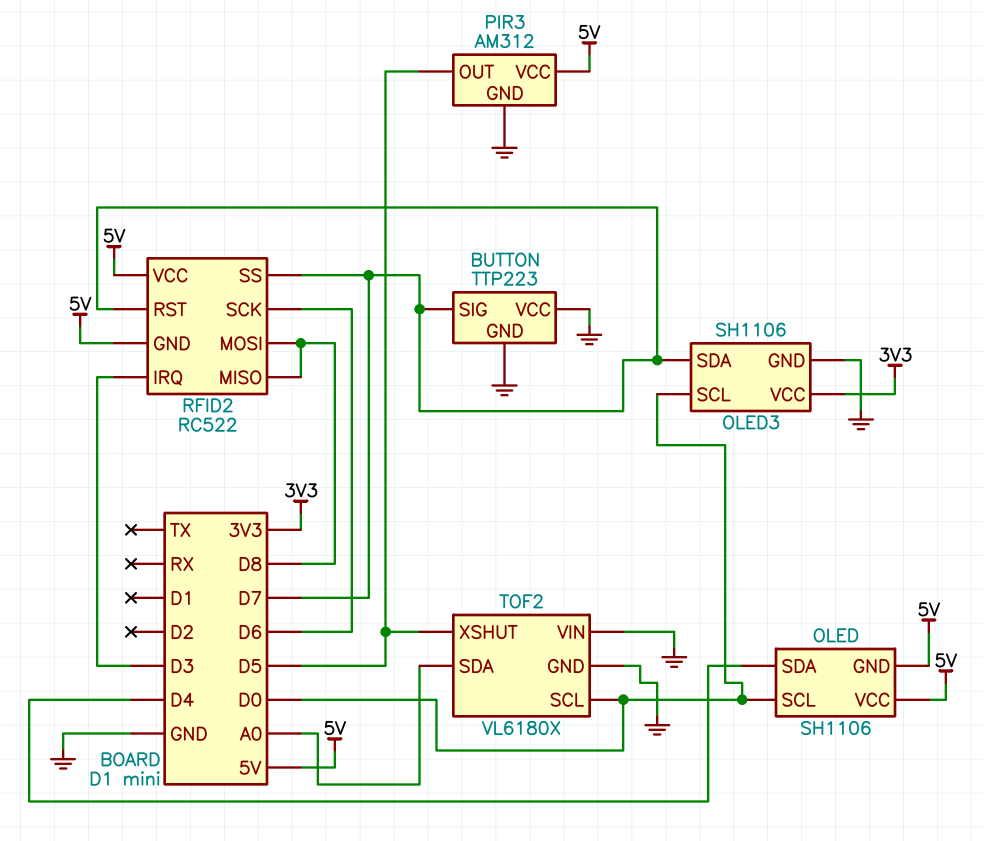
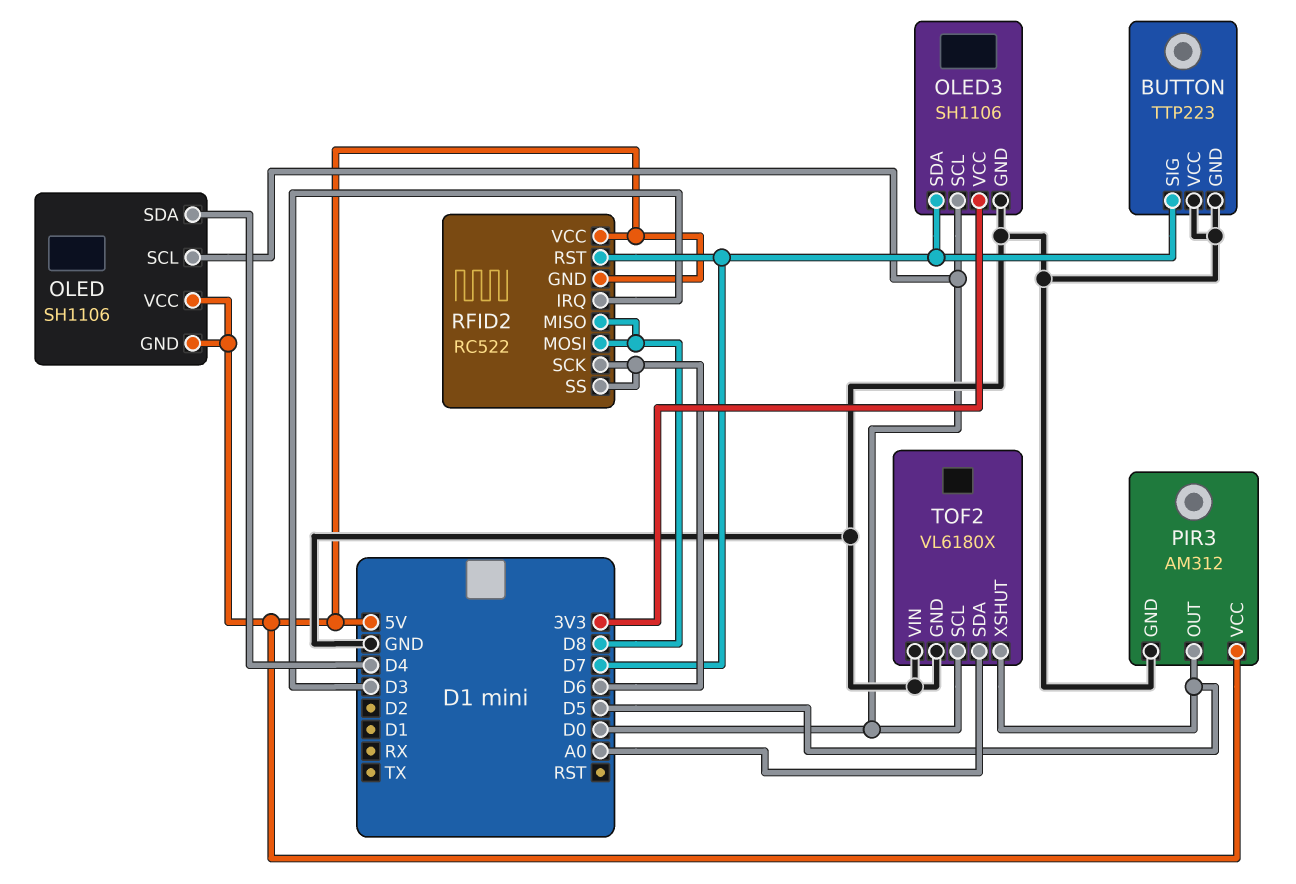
RFID2 pin SS: D7 -> D6

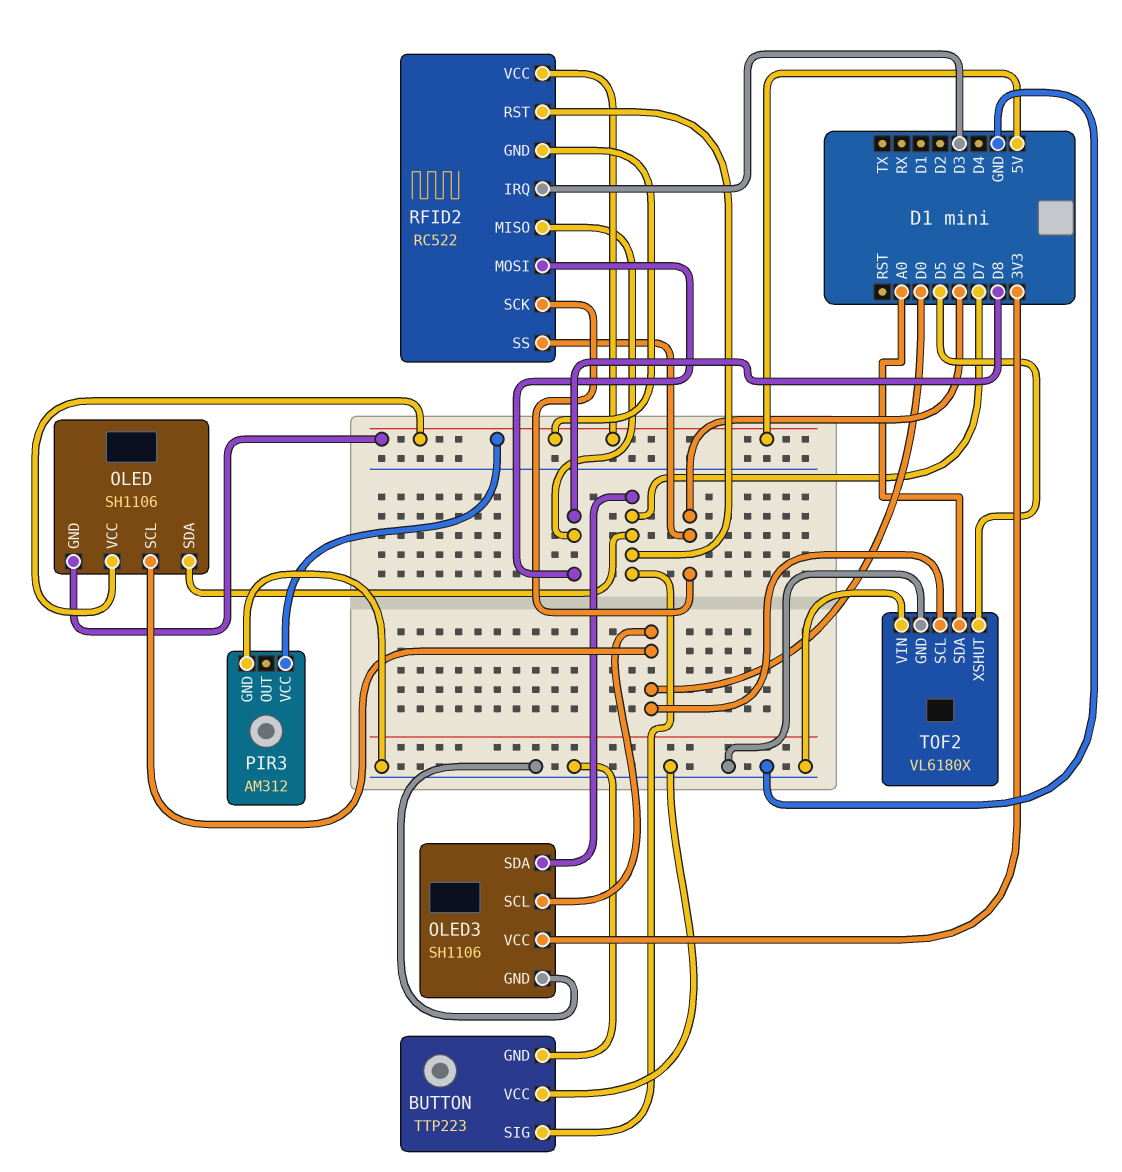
OLED pin SDA: D4 -> D7
PIR3 pin OUT: D5 -> none

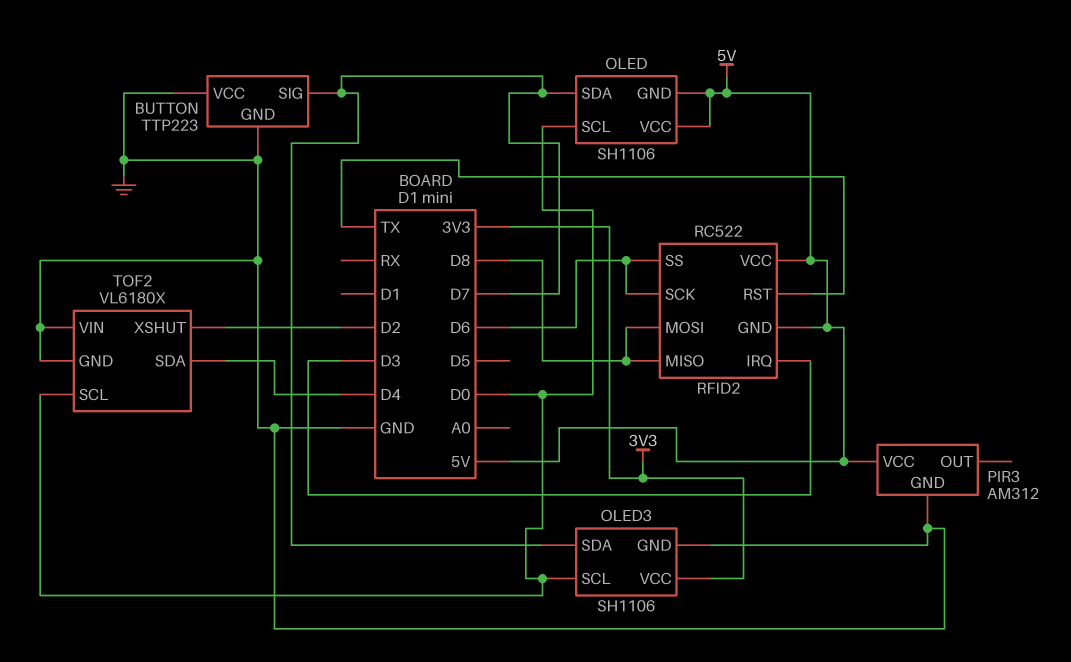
RFID2 pin RST: D7 -> TX
TOF2 pin SDA: A0 -> D4
TOF2 pin XSHUT: D5 -> D2

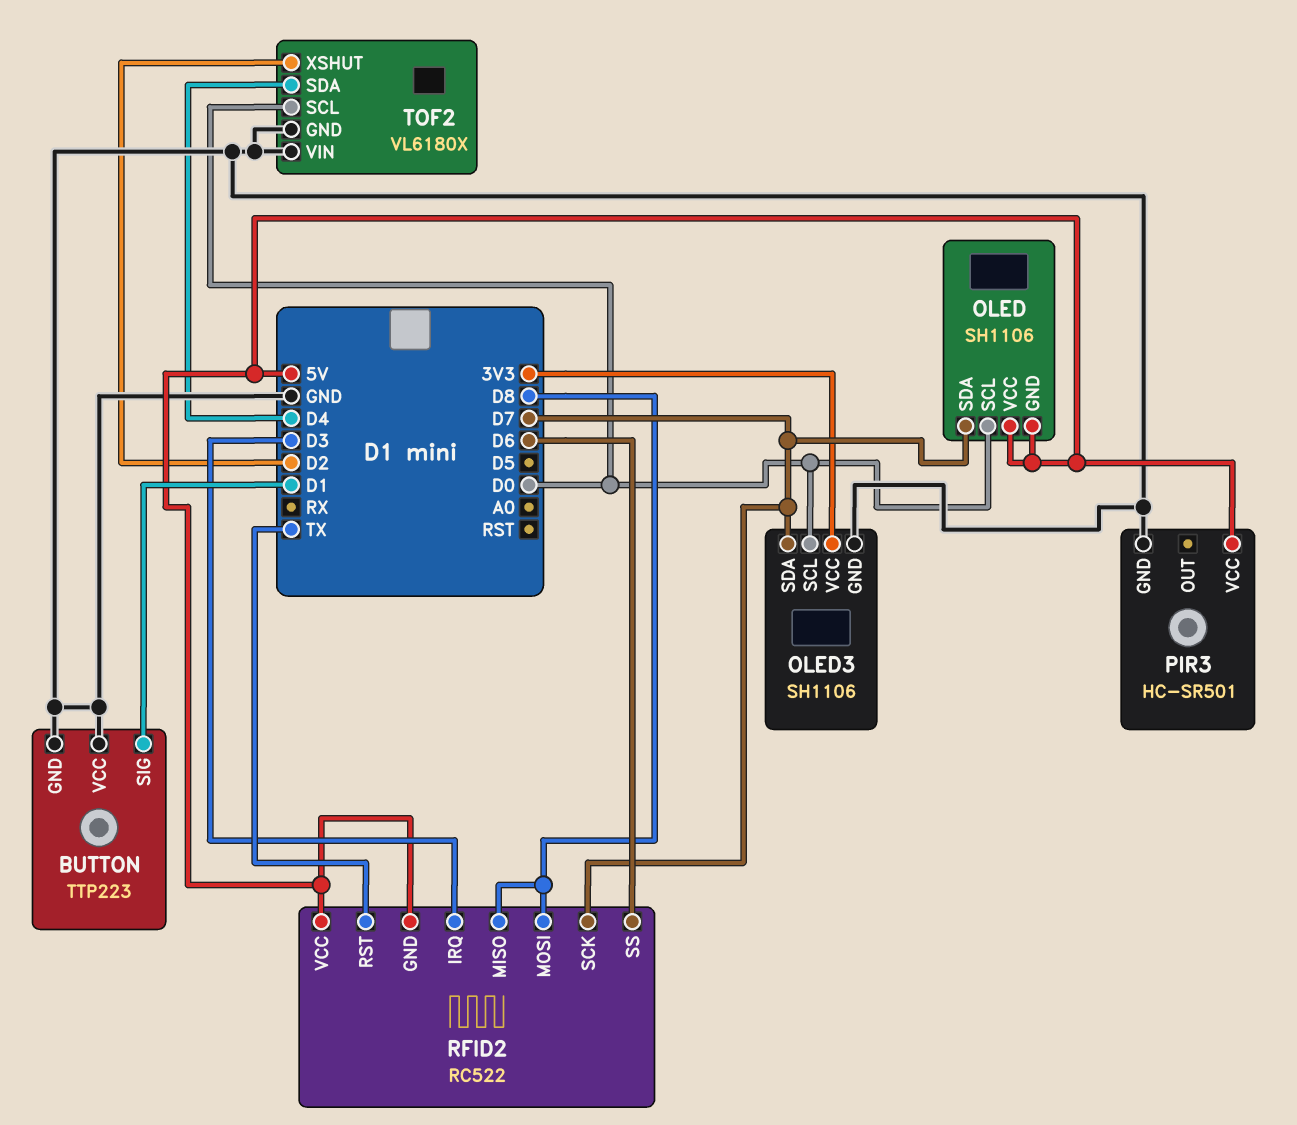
BUTTON pin SIG: D7 -> D1
PIR3: AM312 -> HC-SR501
RFID2 pin SCK: D6 -> D7

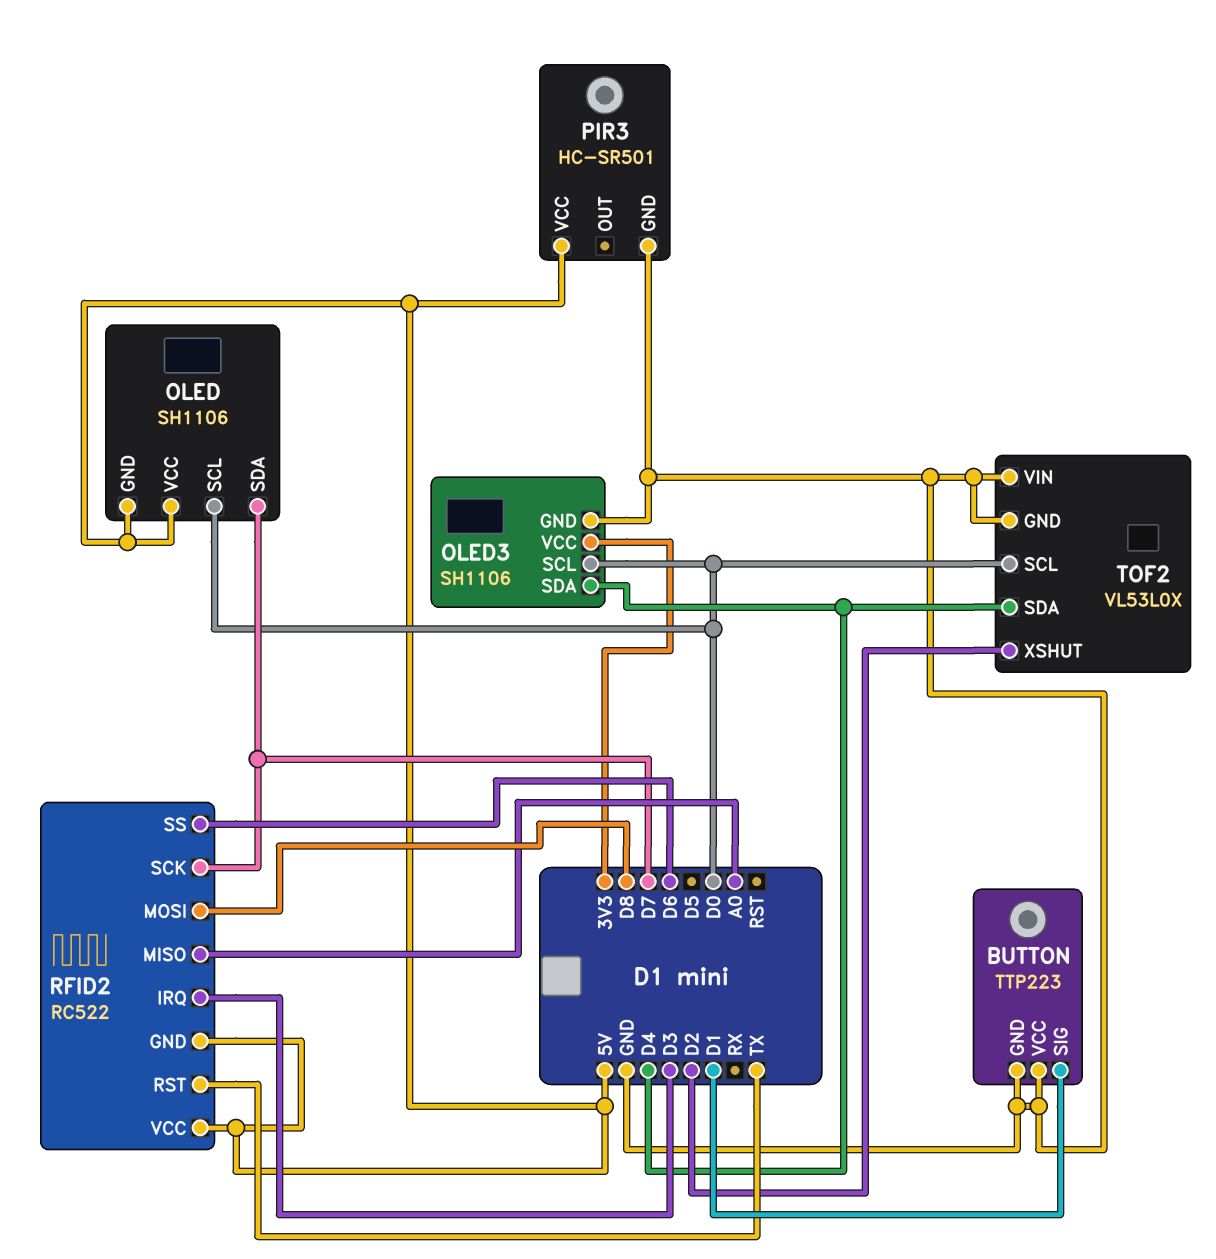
OLED3 pin SDA: D7 -> D4
RFID2 pin MISO: D8 -> A0
TOF2: VL6180X -> VL53L0X

